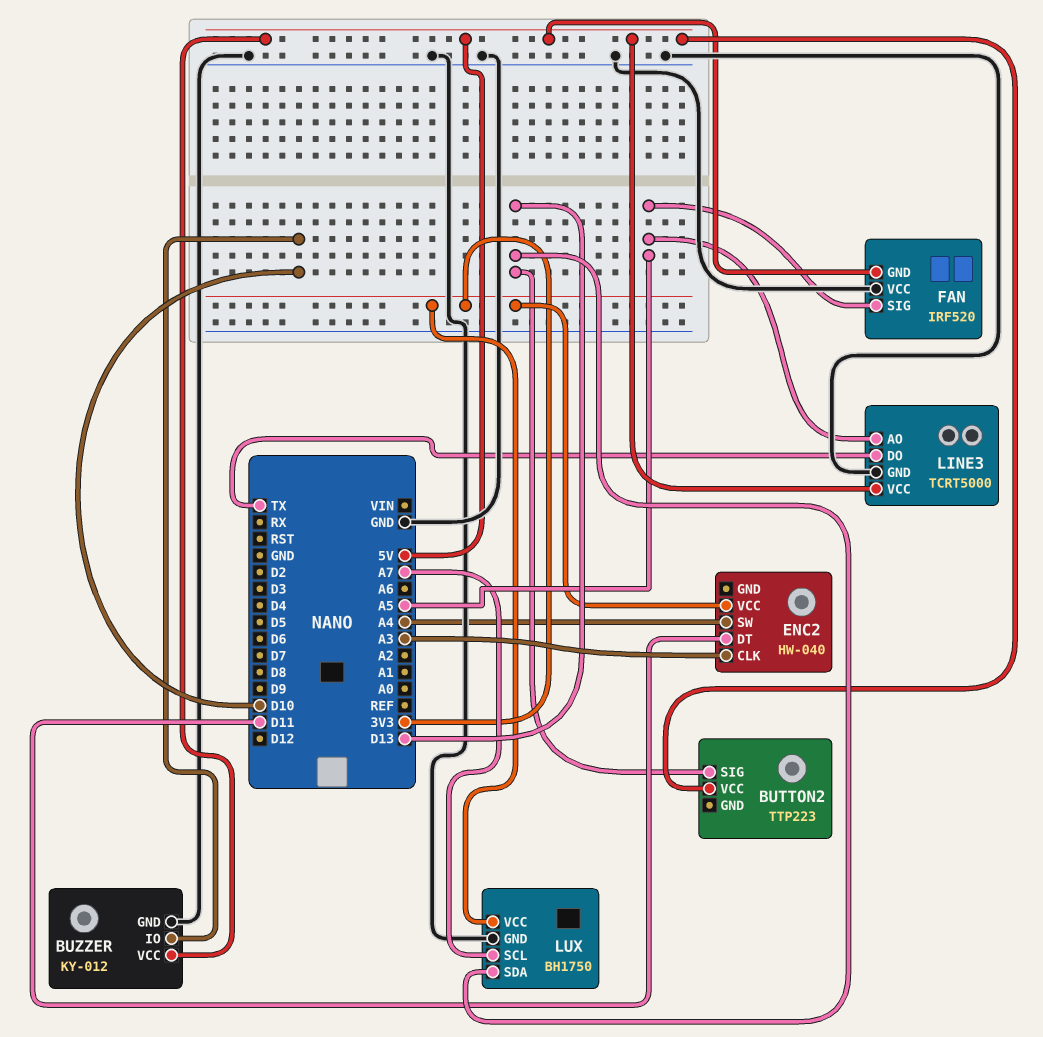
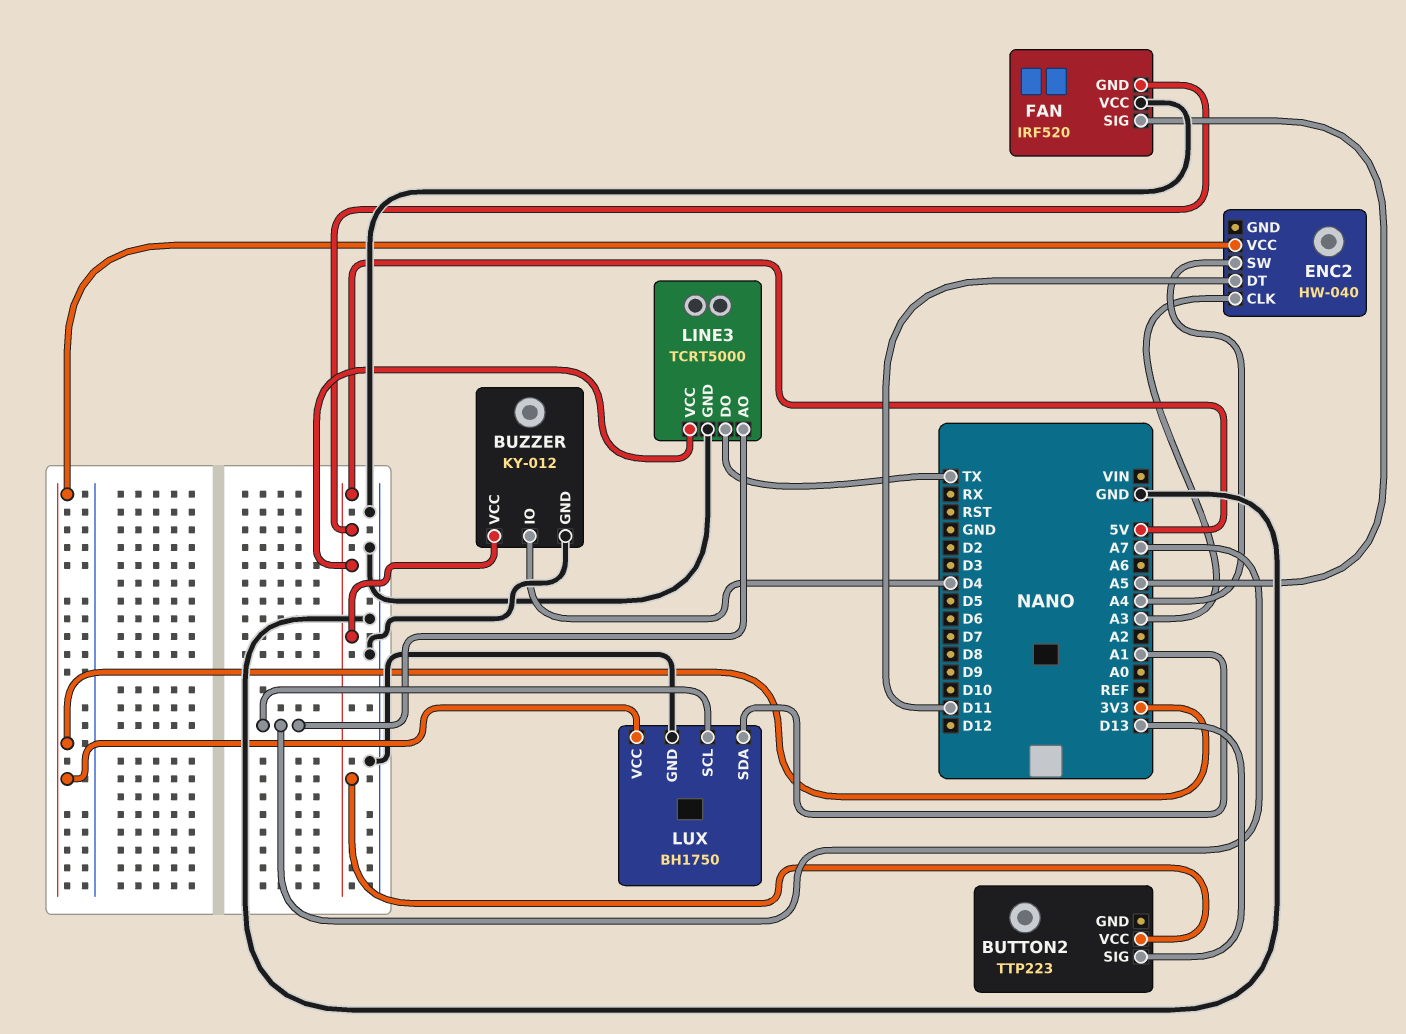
BUZZER pin IO: D10 -> D4
LINE3 pin AO: A5 -> A7
LUX pin SDA: D13 -> A1

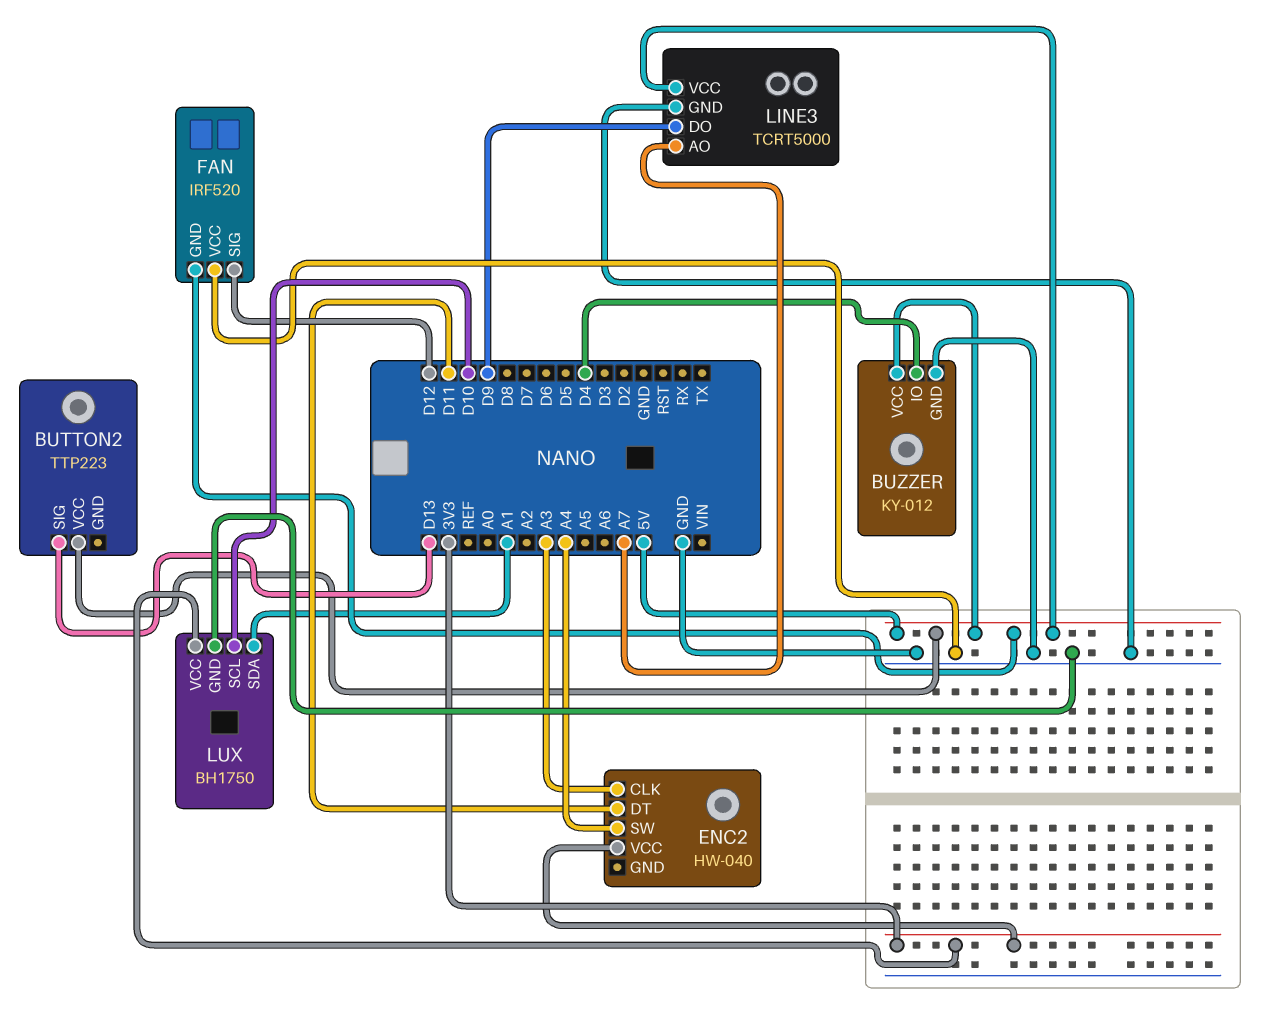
FAN pin SIG: A5 -> D12
LINE3 pin DO: TX -> D9
LUX pin SCL: A7 -> D10

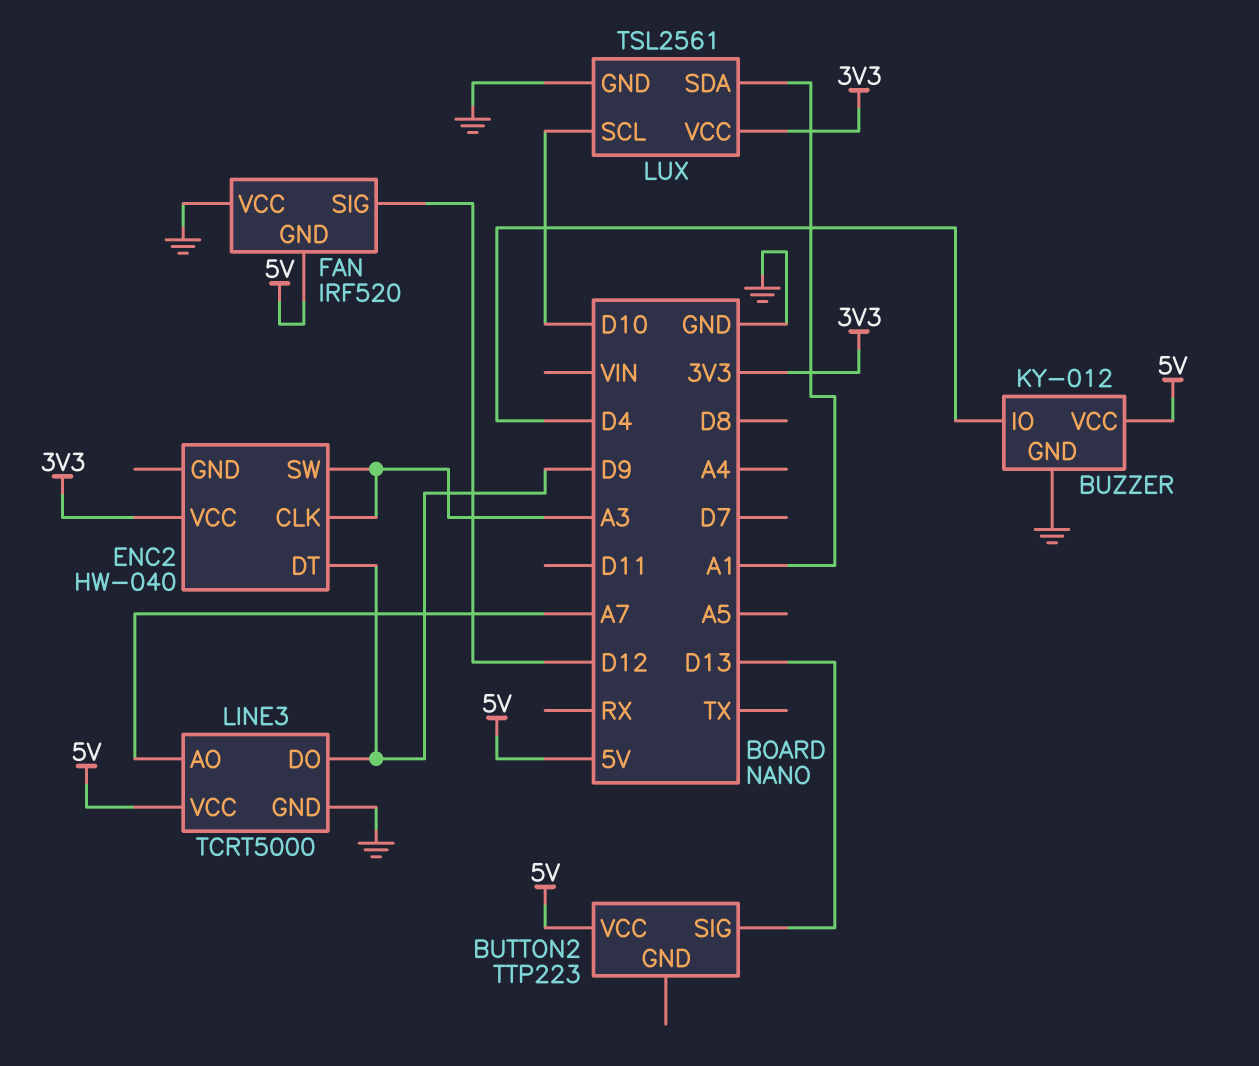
ENC2 pin DT: D11 -> D9
ENC2 pin SW: A4 -> A3
LUX: BH1750 -> TSL2561

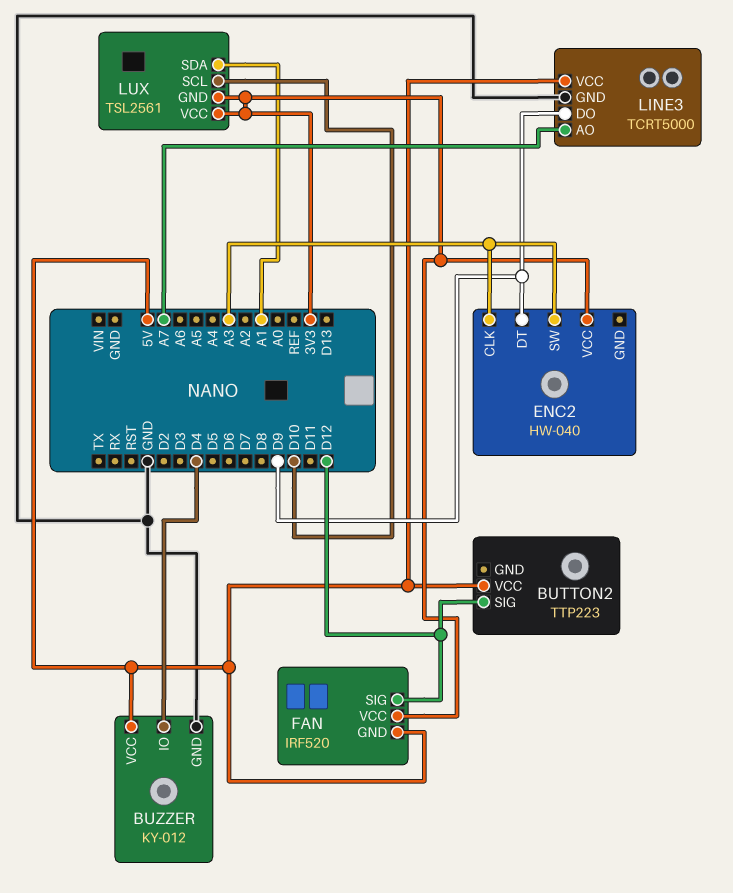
BUTTON2 pin SIG: D13 -> D12
FAN pin VCC: GND -> 3V3
LUX pin GND: GND -> 3V3

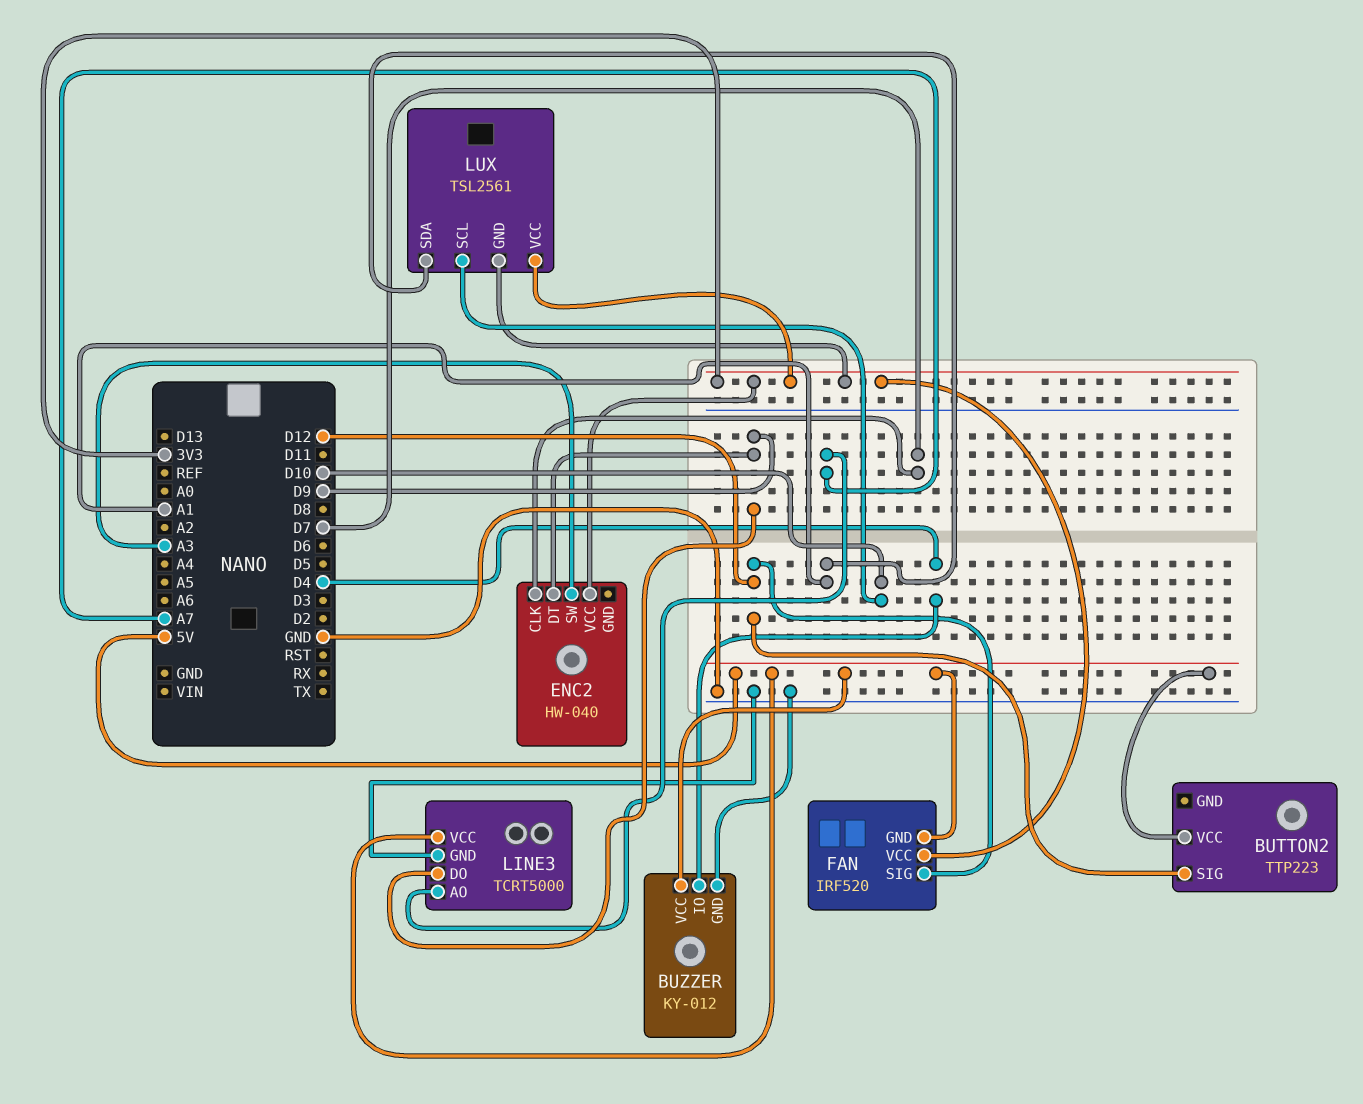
ENC2 pin CLK: A3 -> D7

